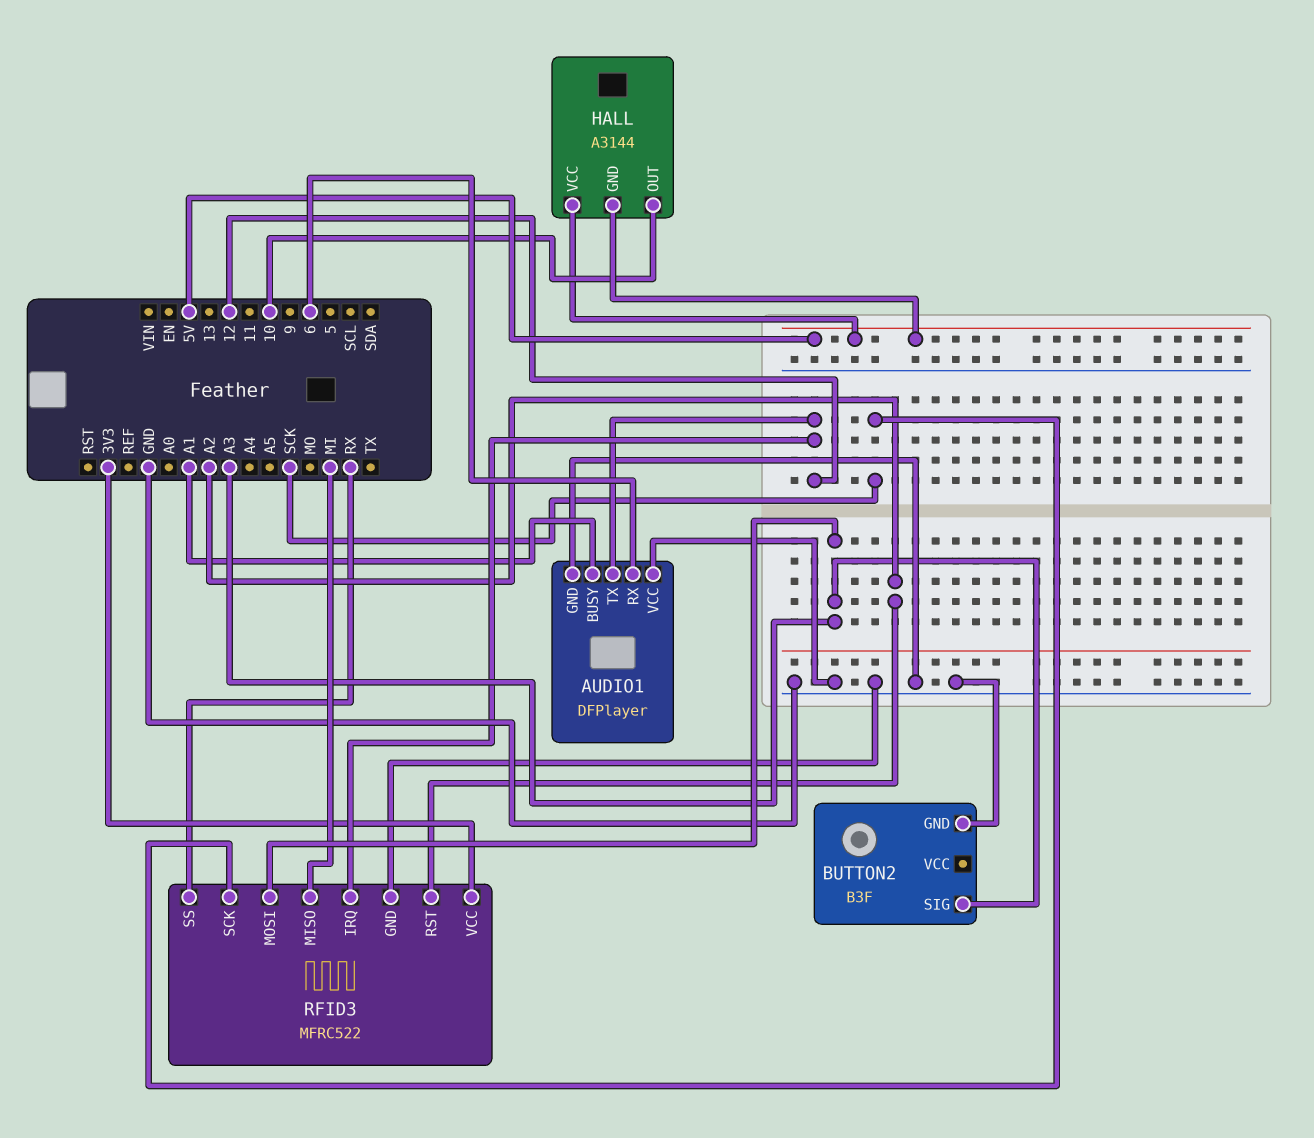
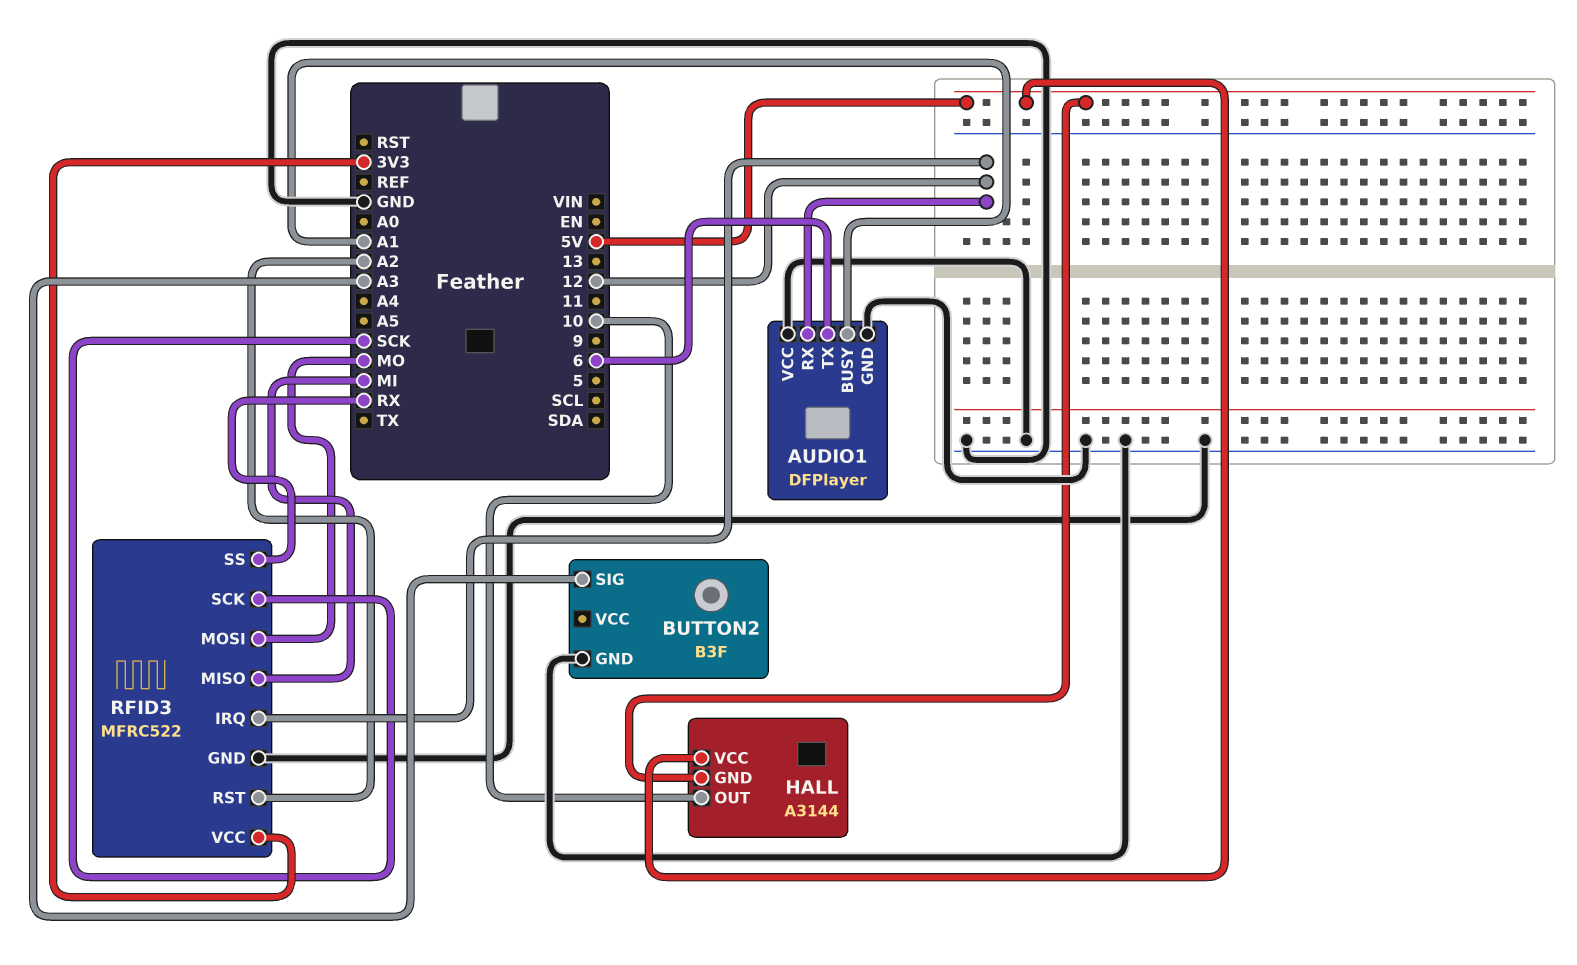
AUDIO1 pin RX: 6 -> 12
AUDIO1 pin TX: 12 -> 6
RFID3 pin MOSI: A3 -> MO

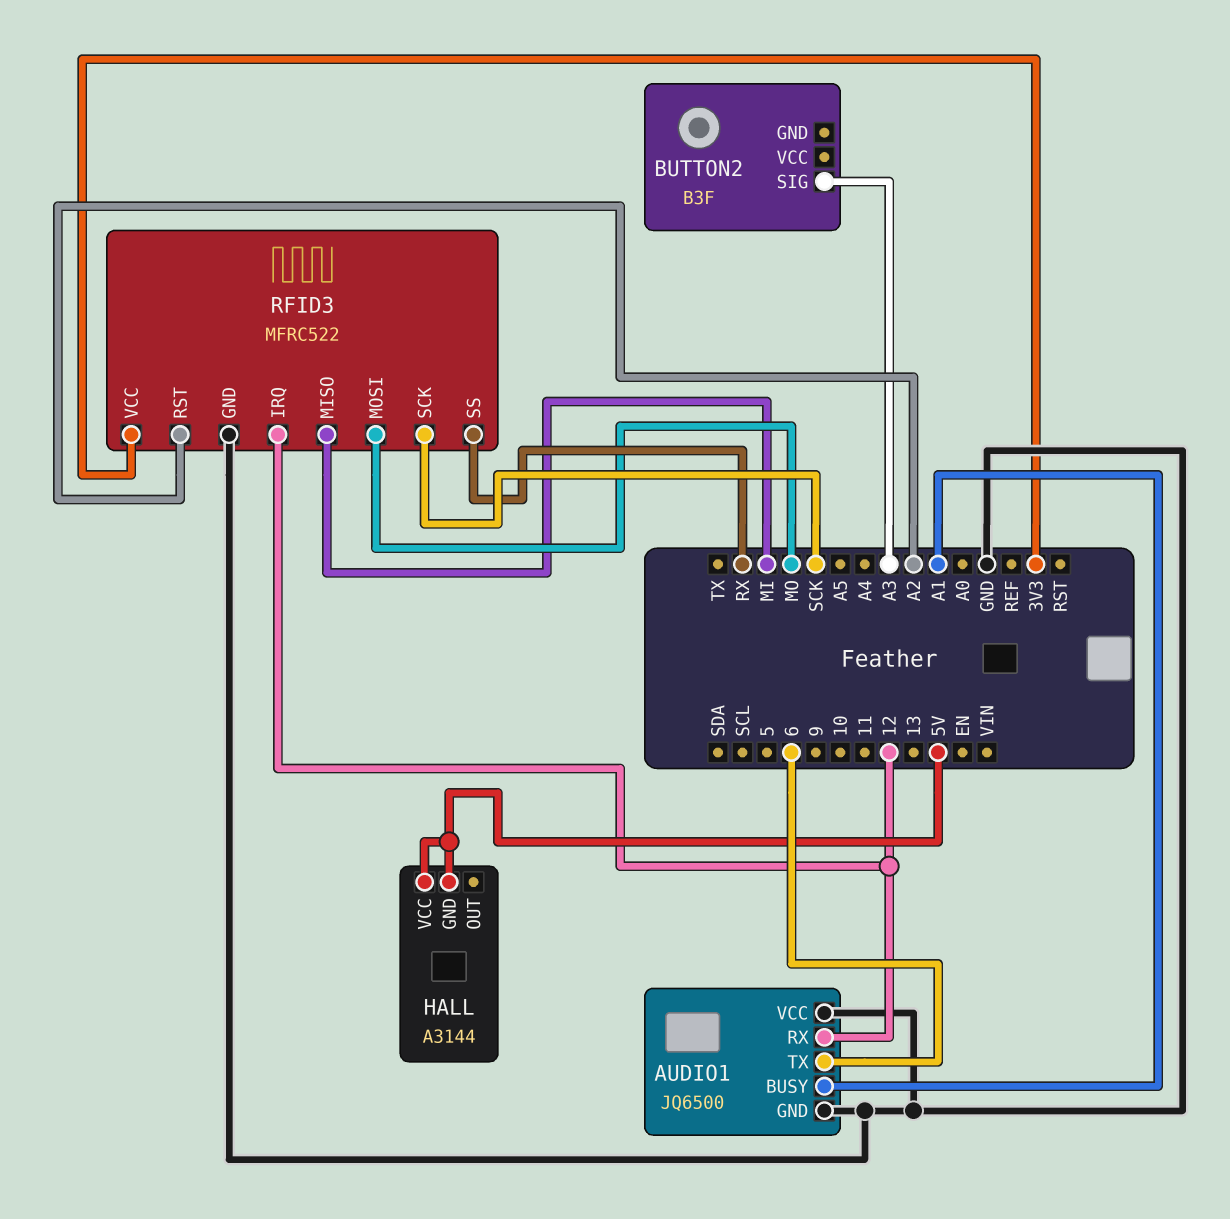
AUDIO1: DFPlayer -> JQ6500
BUTTON2 pin GND: GND -> none
HALL pin OUT: 10 -> none

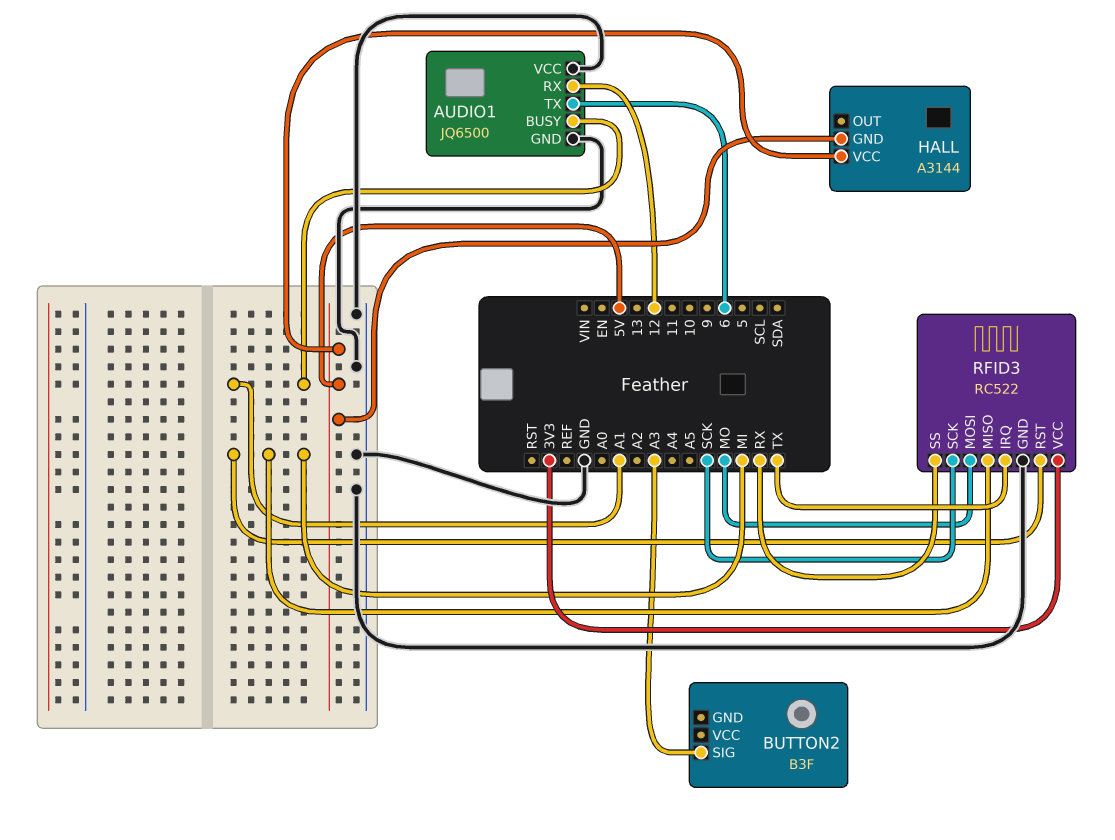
RFID3: MFRC522 -> RC522
RFID3 pin IRQ: 12 -> TX
RFID3 pin RST: A2 -> MI

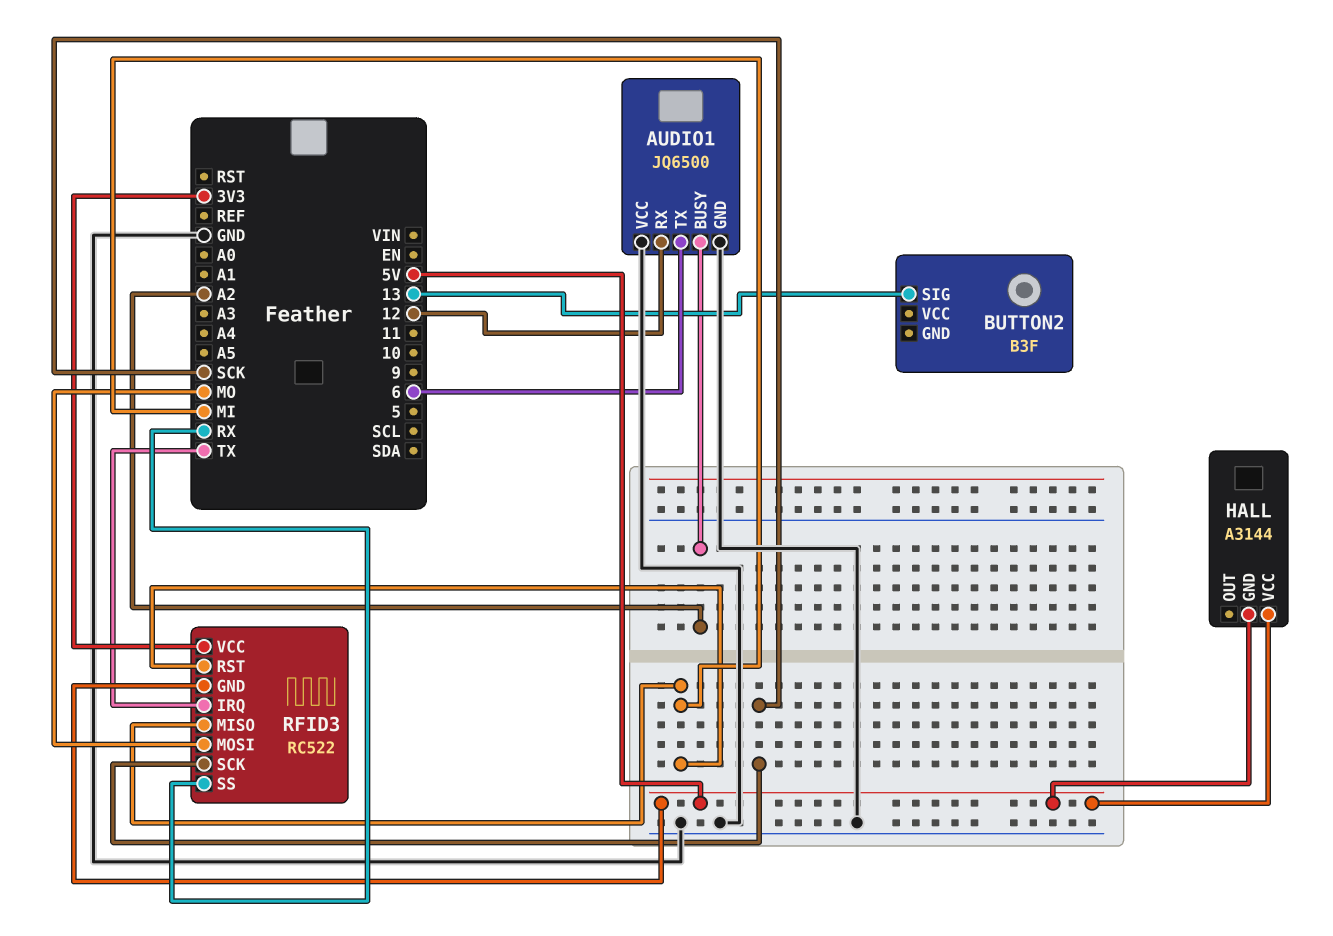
AUDIO1 pin BUSY: A1 -> A2
BUTTON2 pin SIG: A3 -> 13
RFID3 pin GND: GND -> 5V

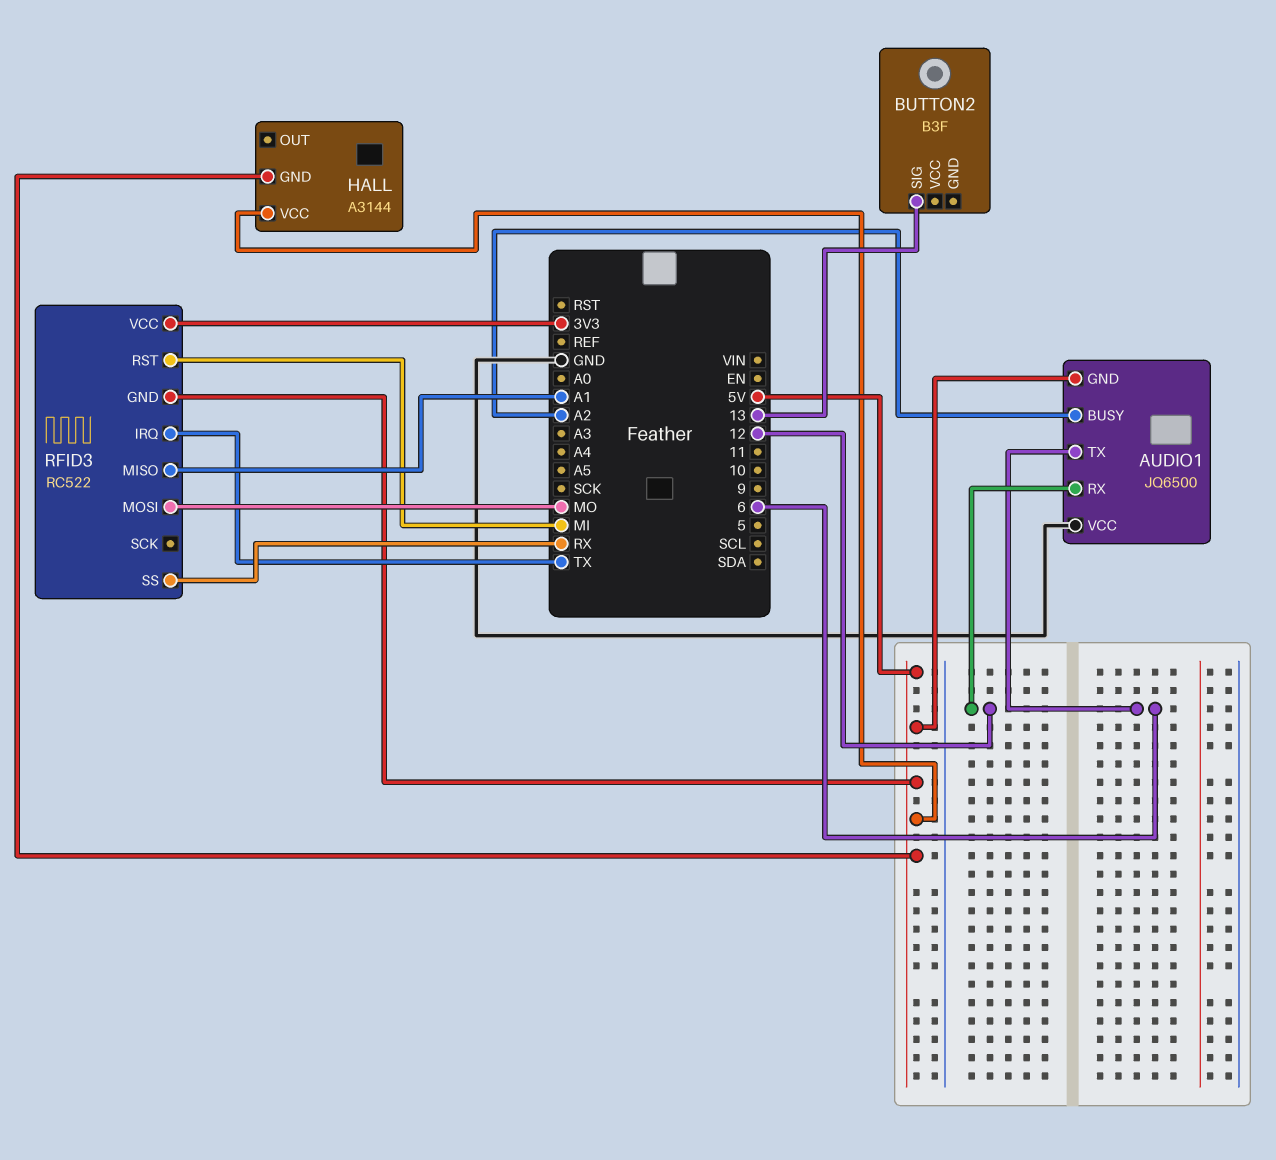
AUDIO1 pin GND: GND -> 5V
RFID3 pin MISO: MI -> A1
RFID3 pin SCK: SCK -> none

